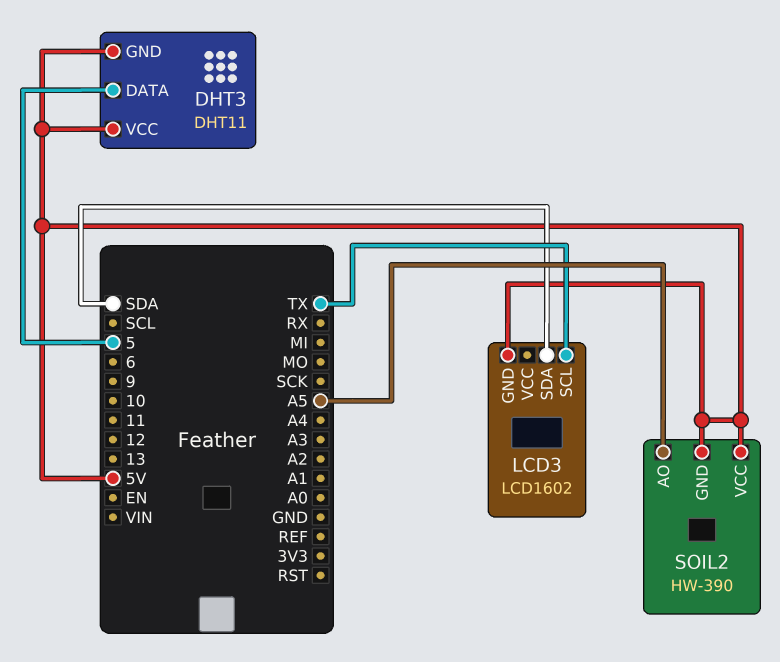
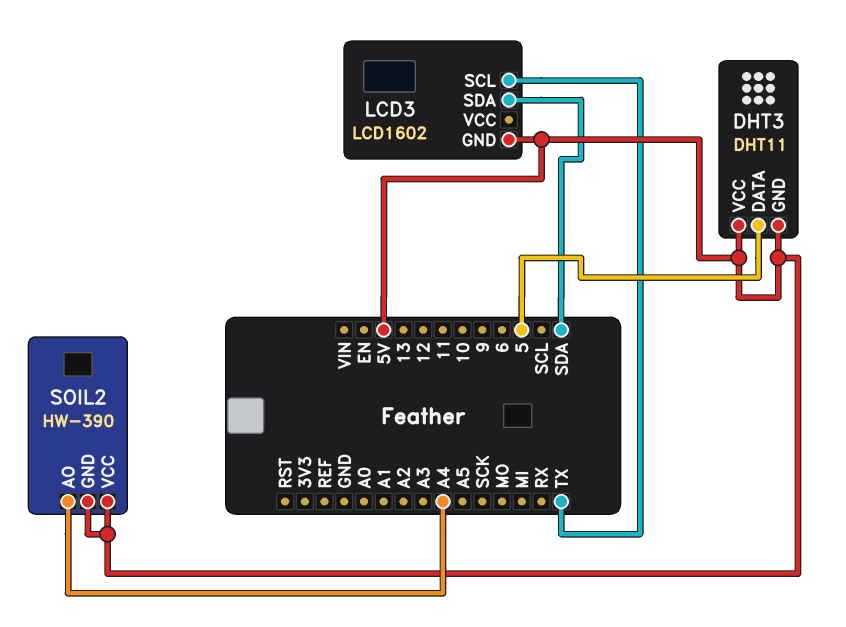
SOIL2 pin AO: A5 -> A4

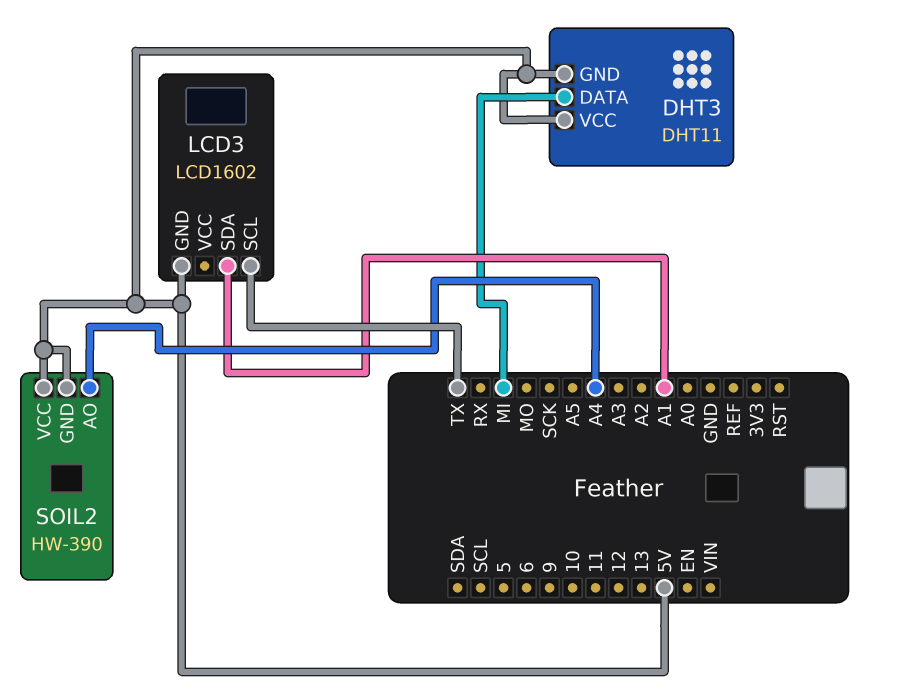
DHT3 pin DATA: 5 -> MI
LCD3 pin SDA: SDA -> A1

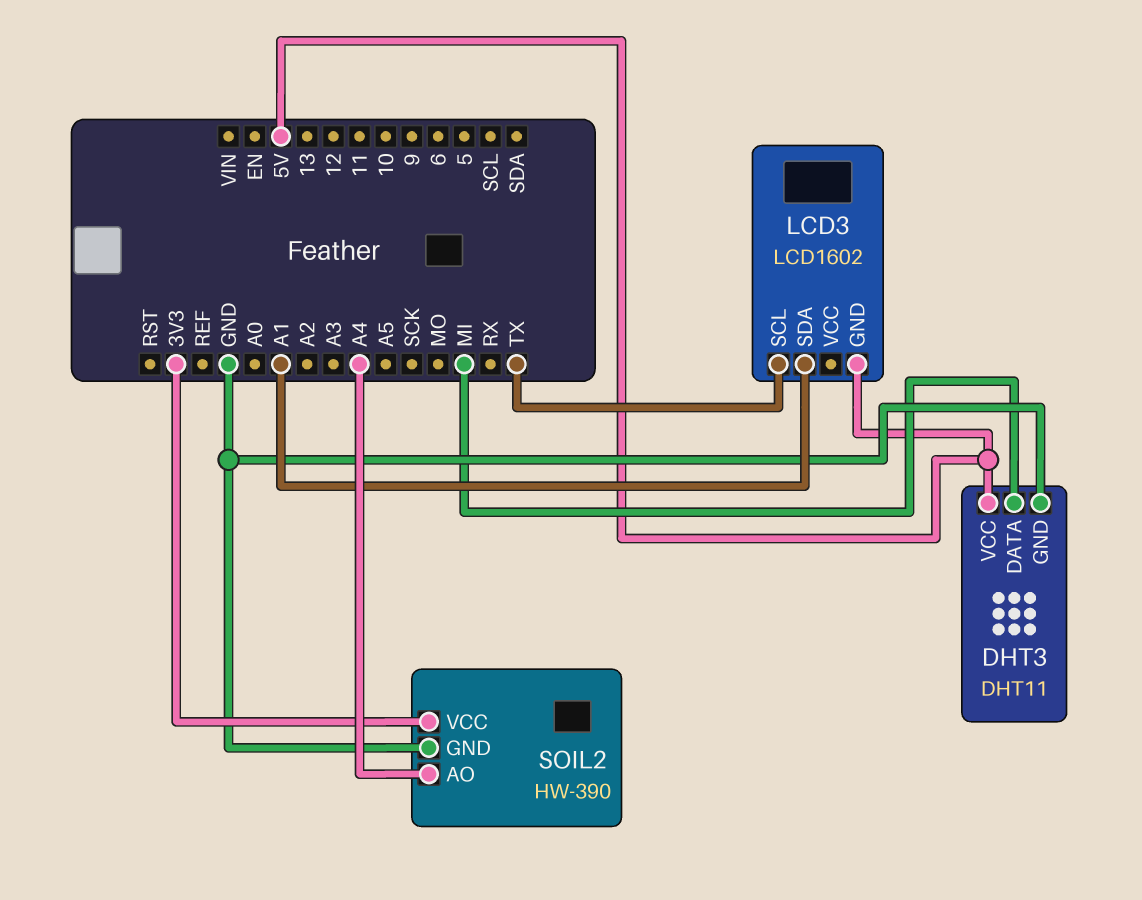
DHT3 pin GND: 5V -> GND
SOIL2 pin GND: 5V -> GND
SOIL2 pin VCC: 5V -> 3V3

